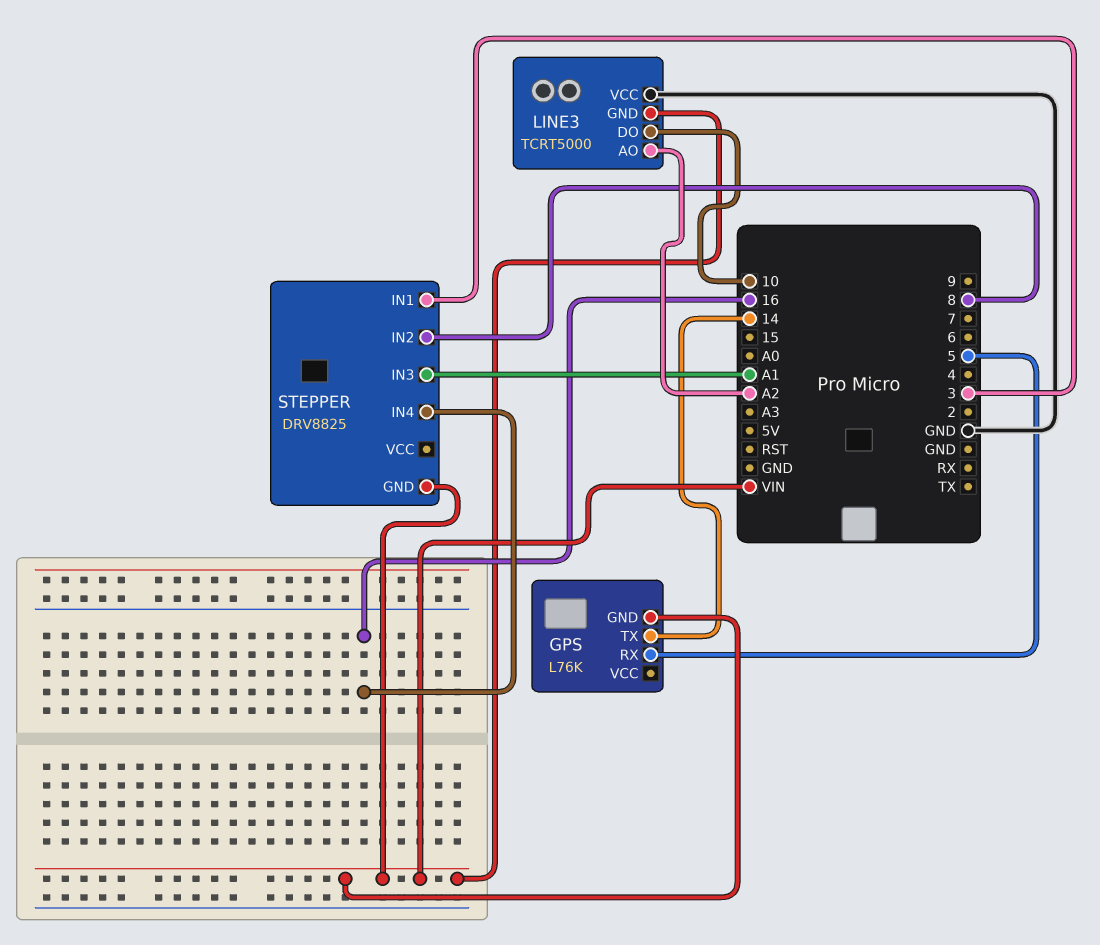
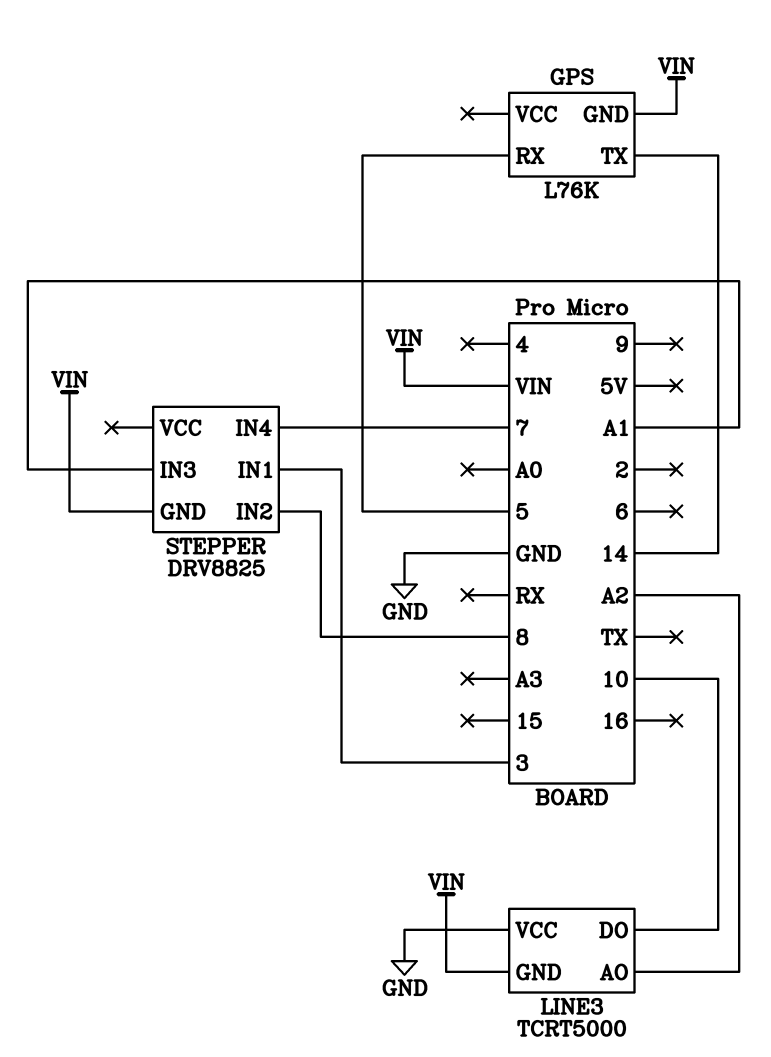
STEPPER pin IN4: 16 -> 7

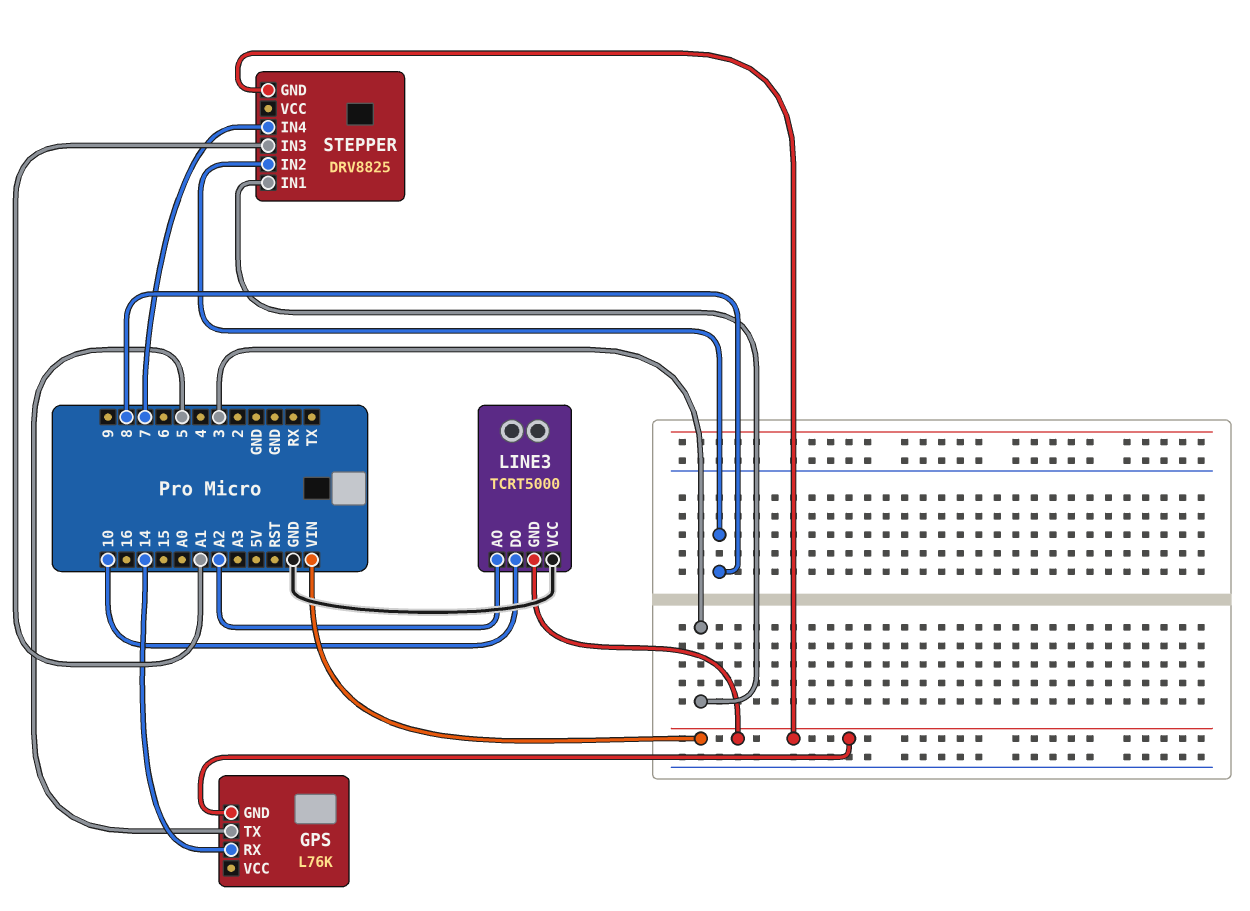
GPS pin RX: 5 -> 14
GPS pin TX: 14 -> 5

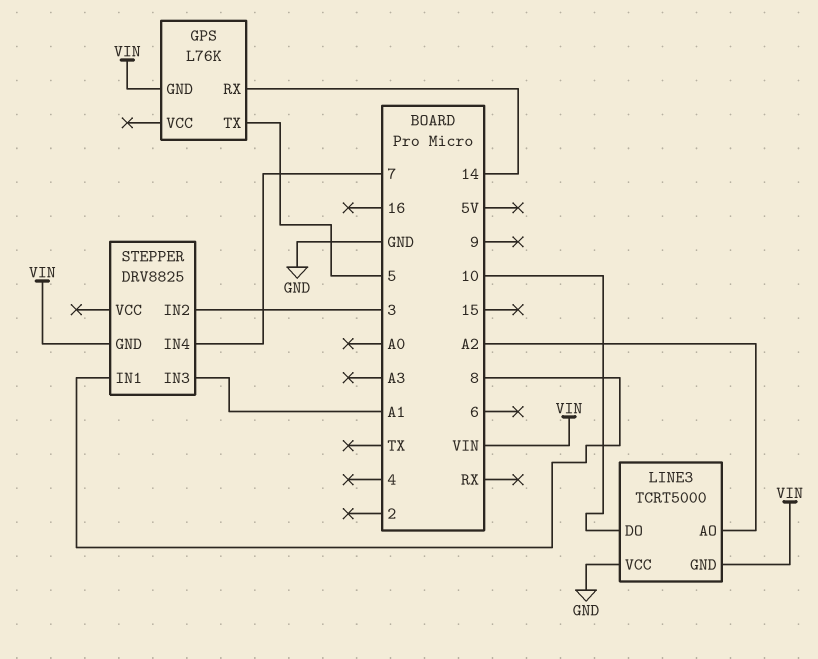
STEPPER pin IN1: 3 -> 8
STEPPER pin IN2: 8 -> 3

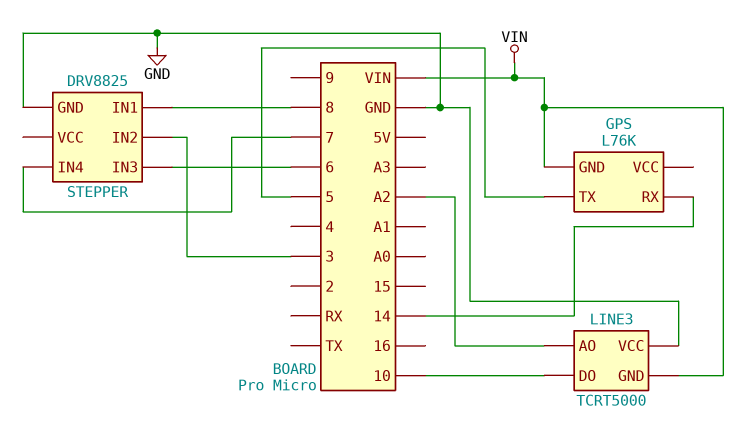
STEPPER pin GND: VIN -> GND
STEPPER pin IN3: A1 -> 6

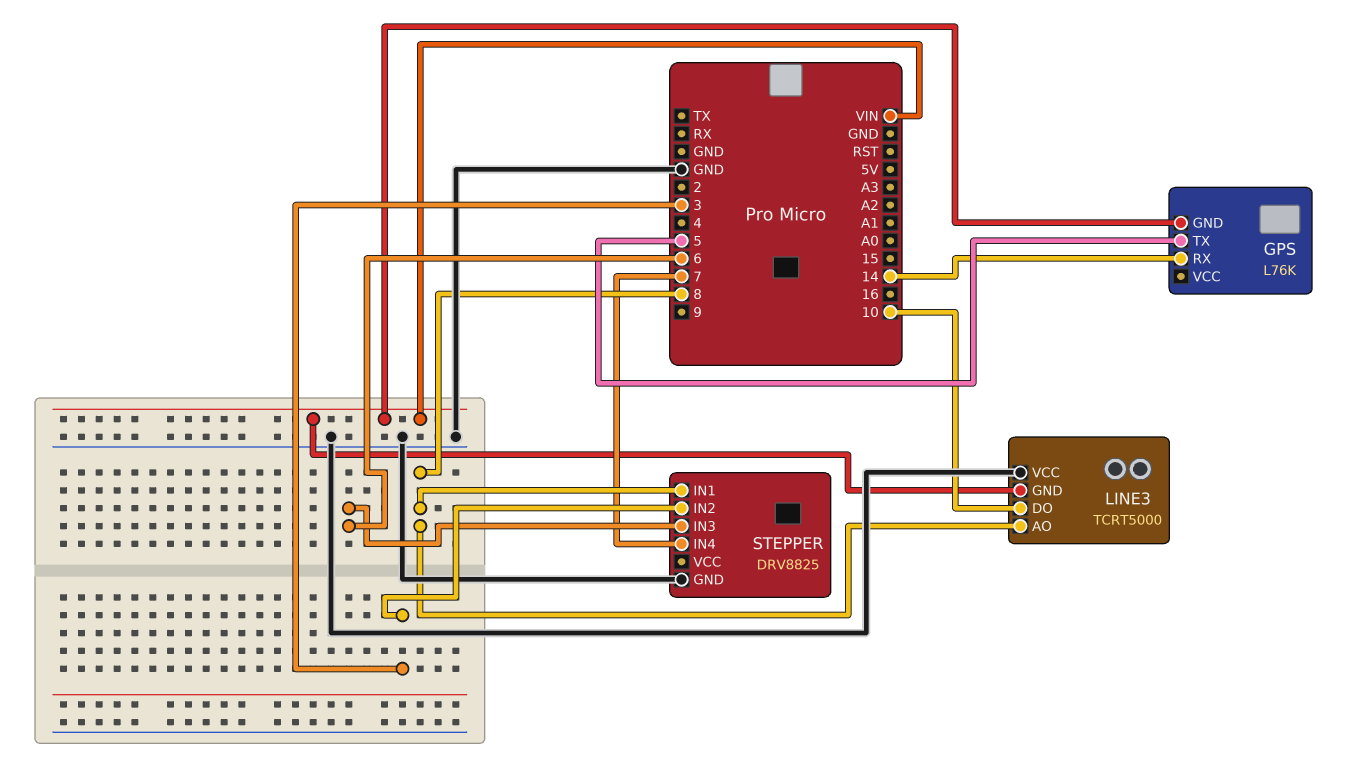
LINE3 pin AO: A2 -> 8

